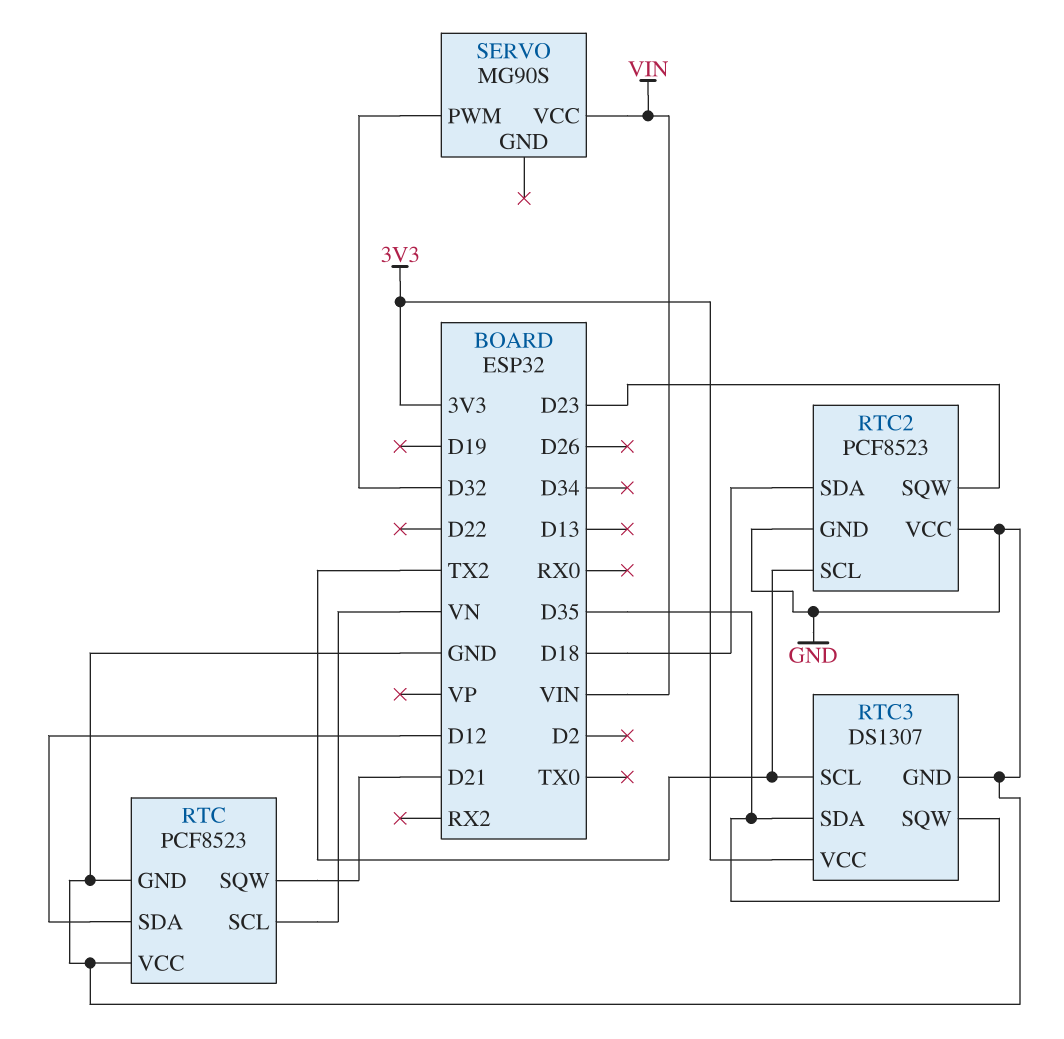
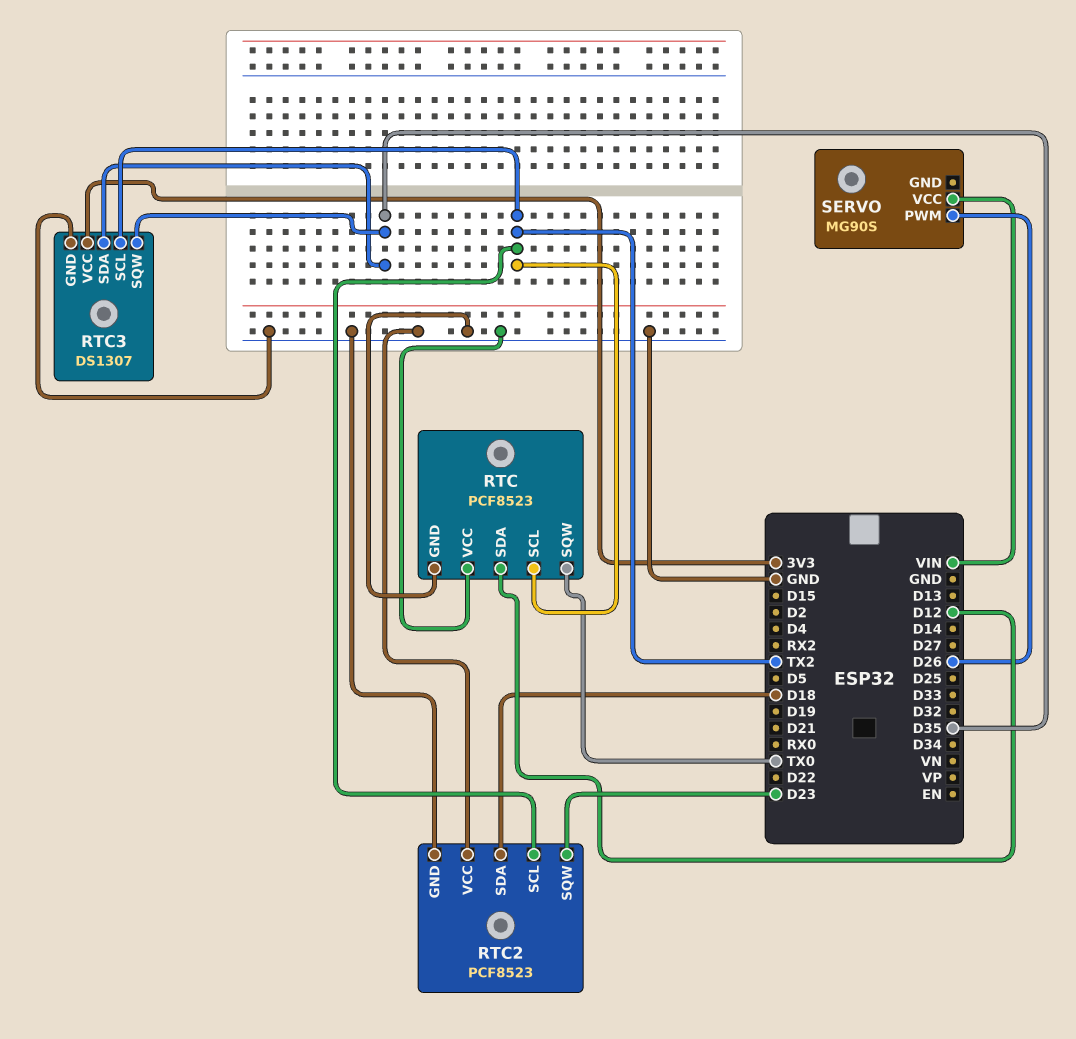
RTC pin SCL: VN -> TX2
RTC pin SQW: D21 -> TX0
SERVO pin PWM: D32 -> D26

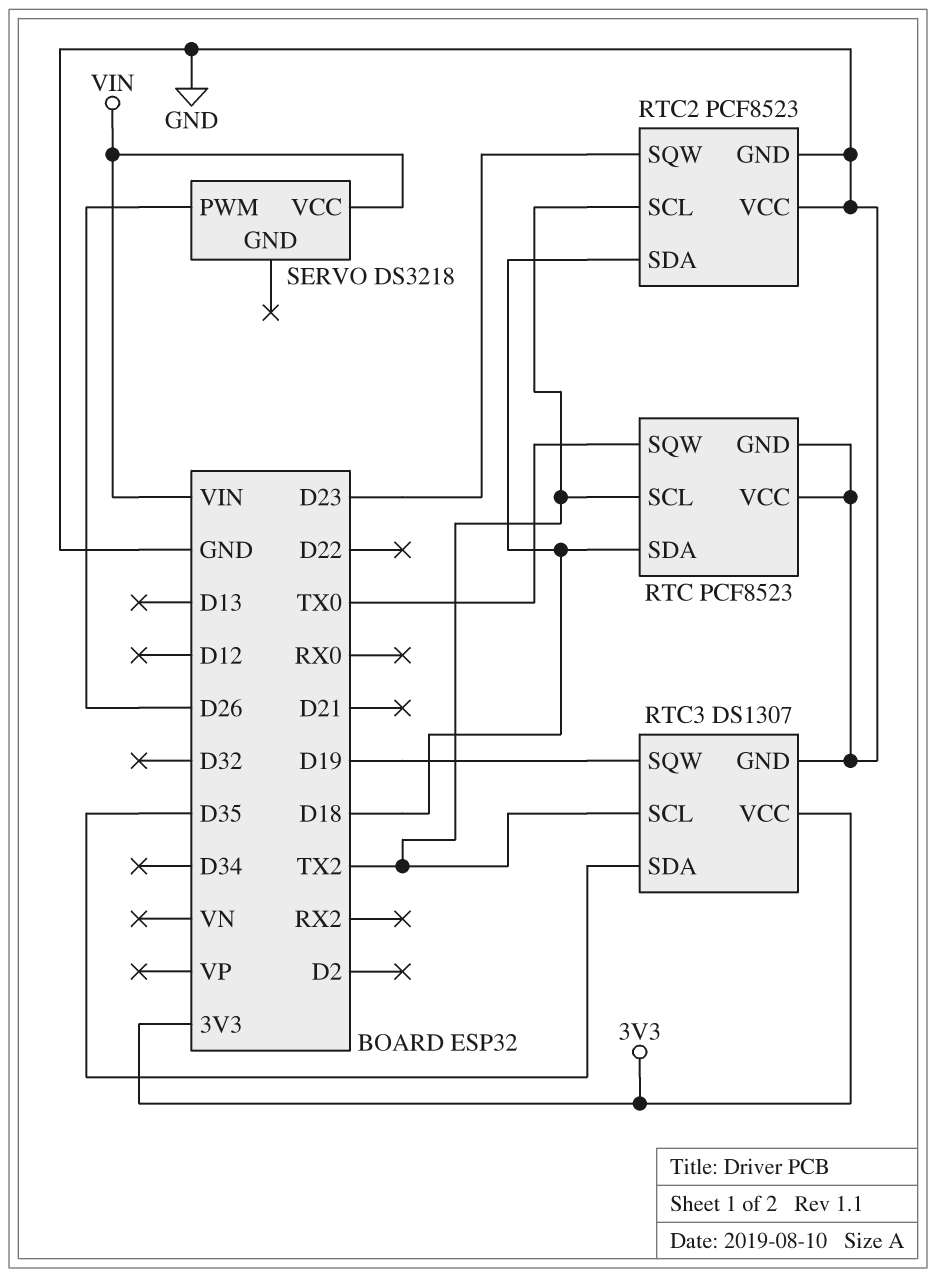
RTC pin SDA: D12 -> D18
RTC3 pin SQW: D35 -> D19
SERVO: MG90S -> DS3218

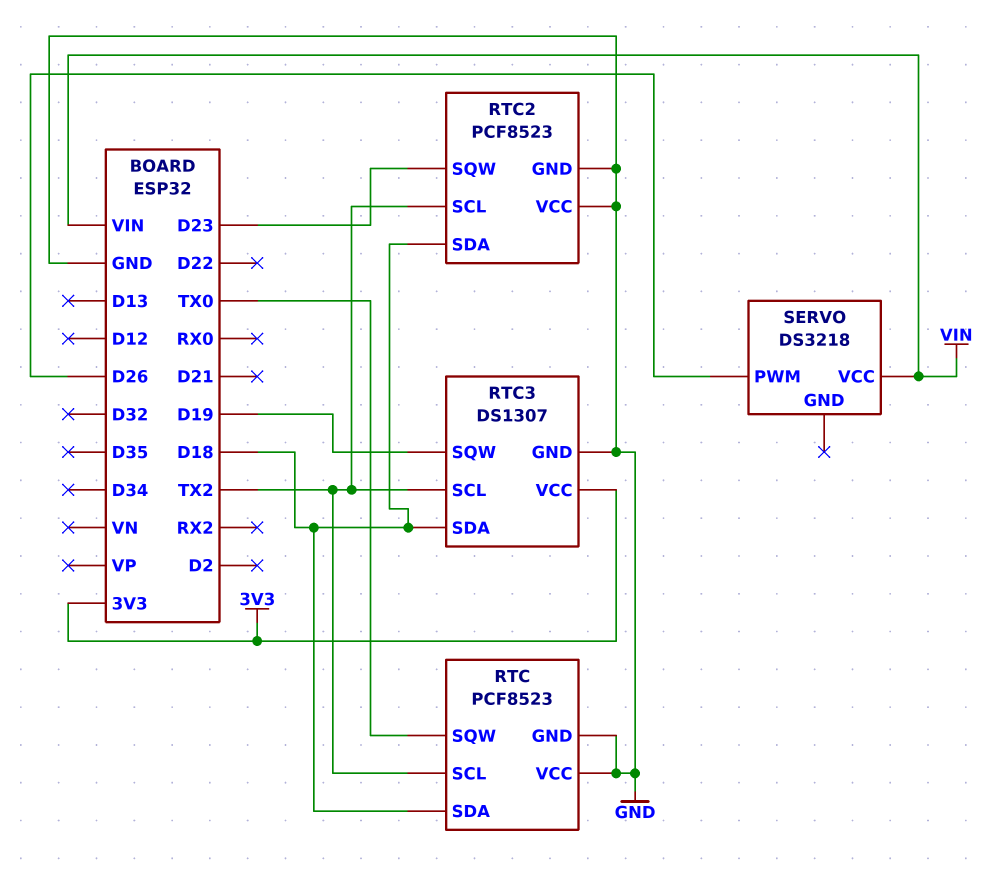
RTC3 pin SDA: D35 -> D18

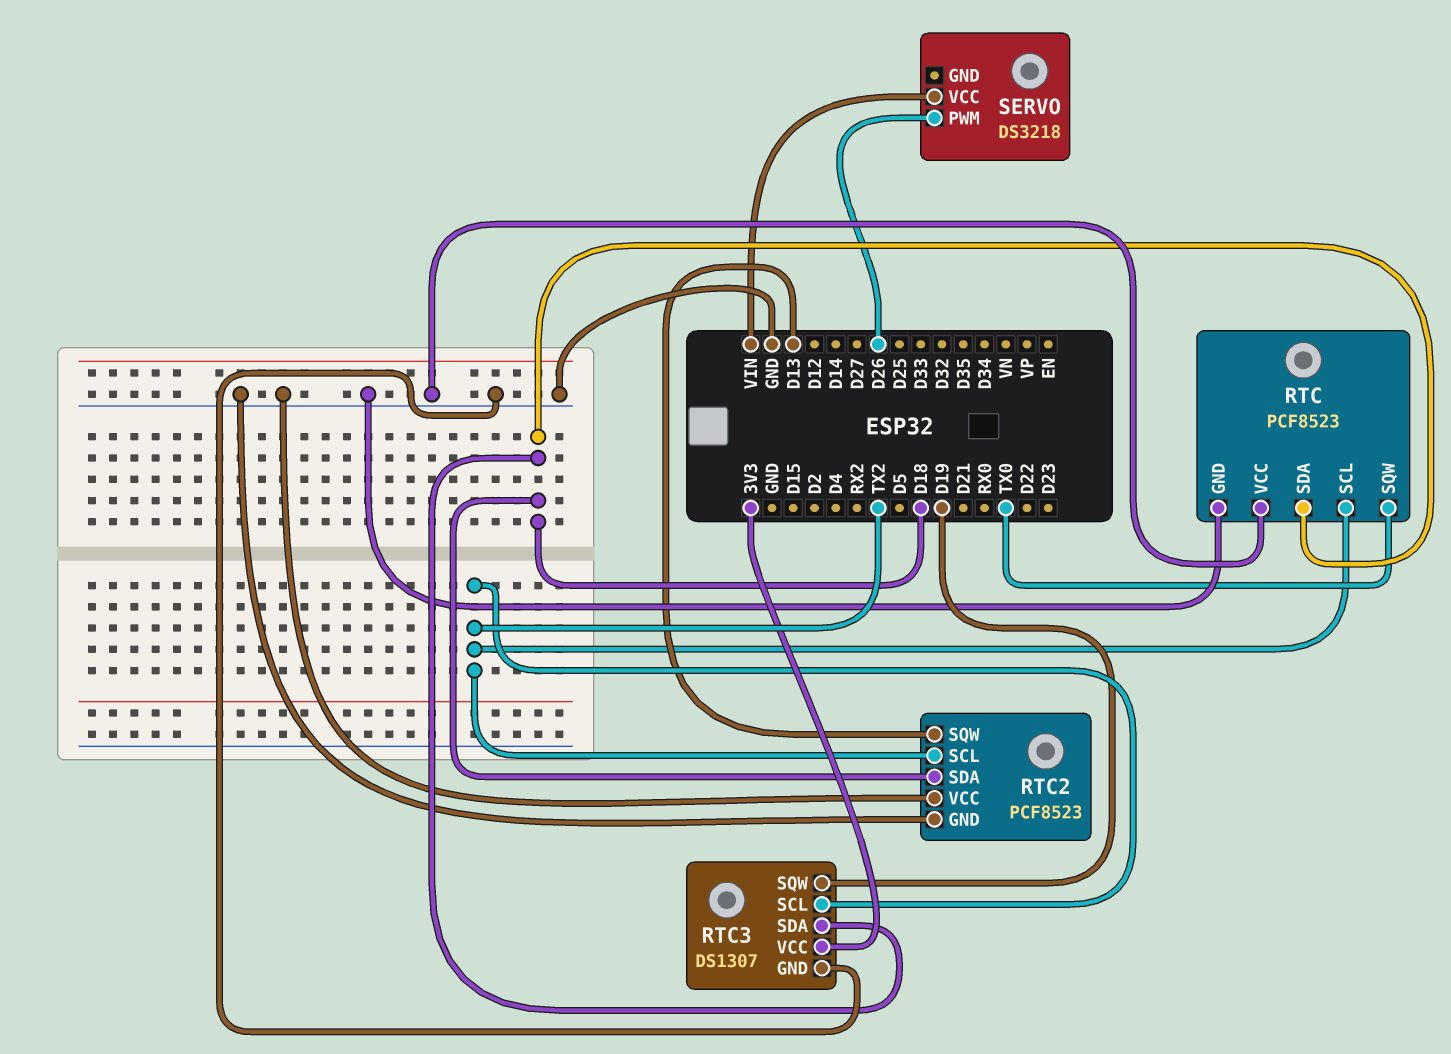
RTC2 pin SQW: D23 -> D13

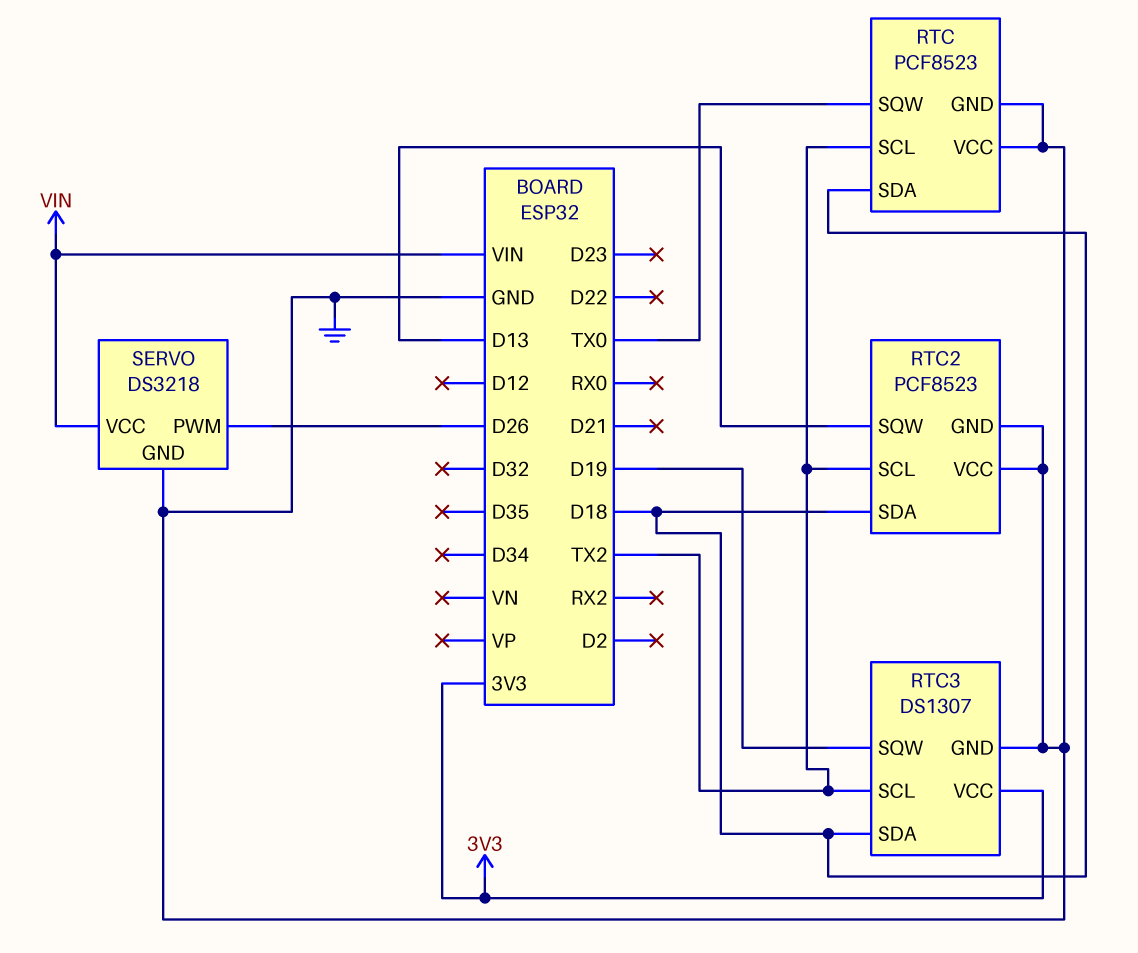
SERVO pin GND: none -> GND

